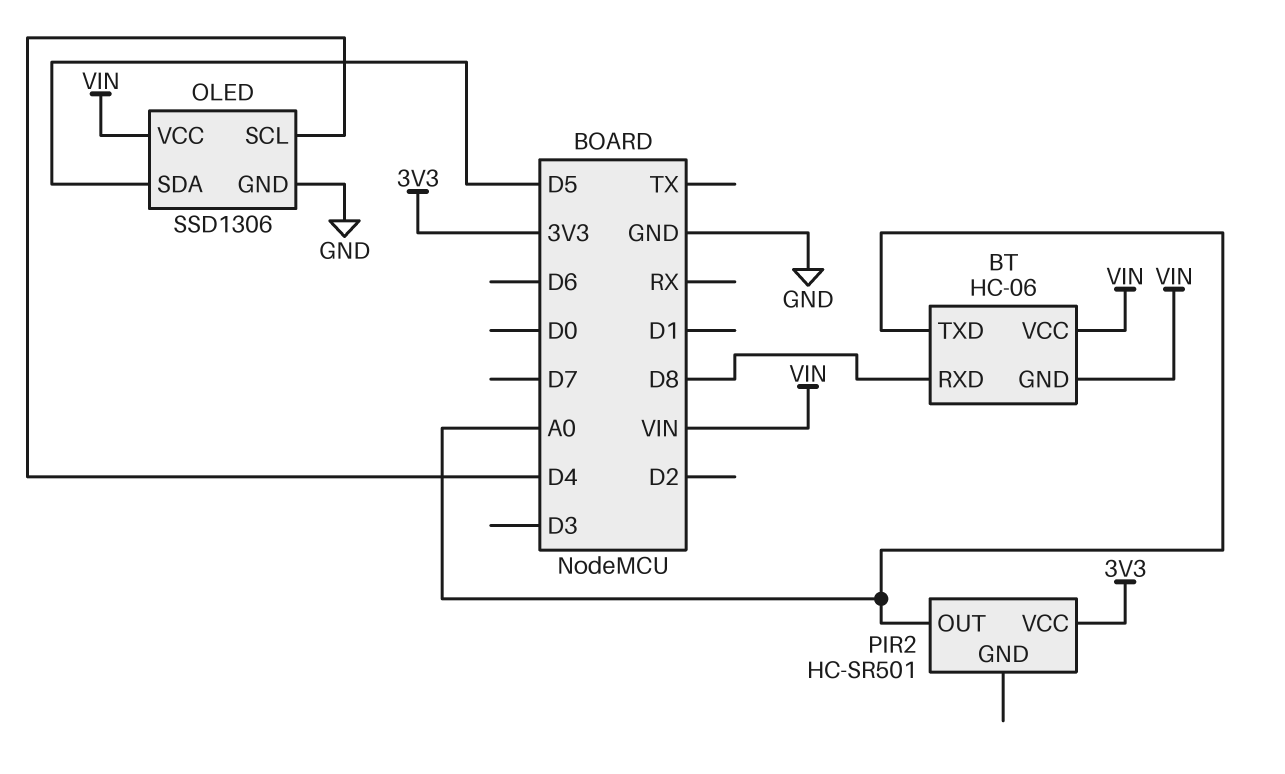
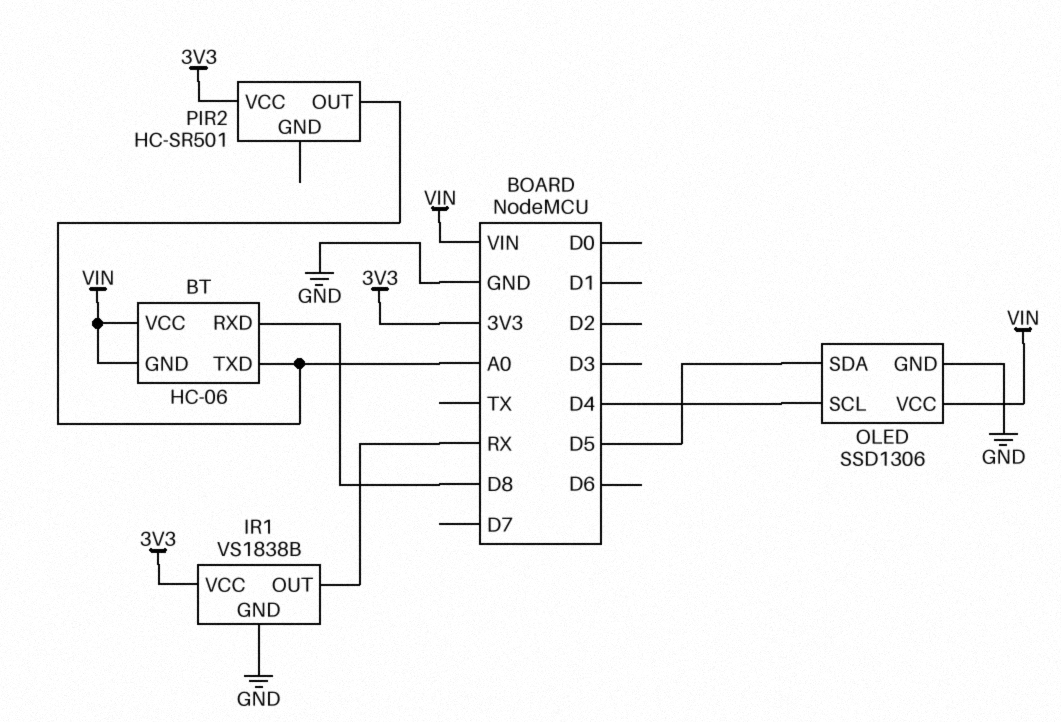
IR1: none -> VS1838B
IR1 pin GND: none -> GND
IR1 pin OUT: none -> RX
IR1 pin VCC: none -> 3V3

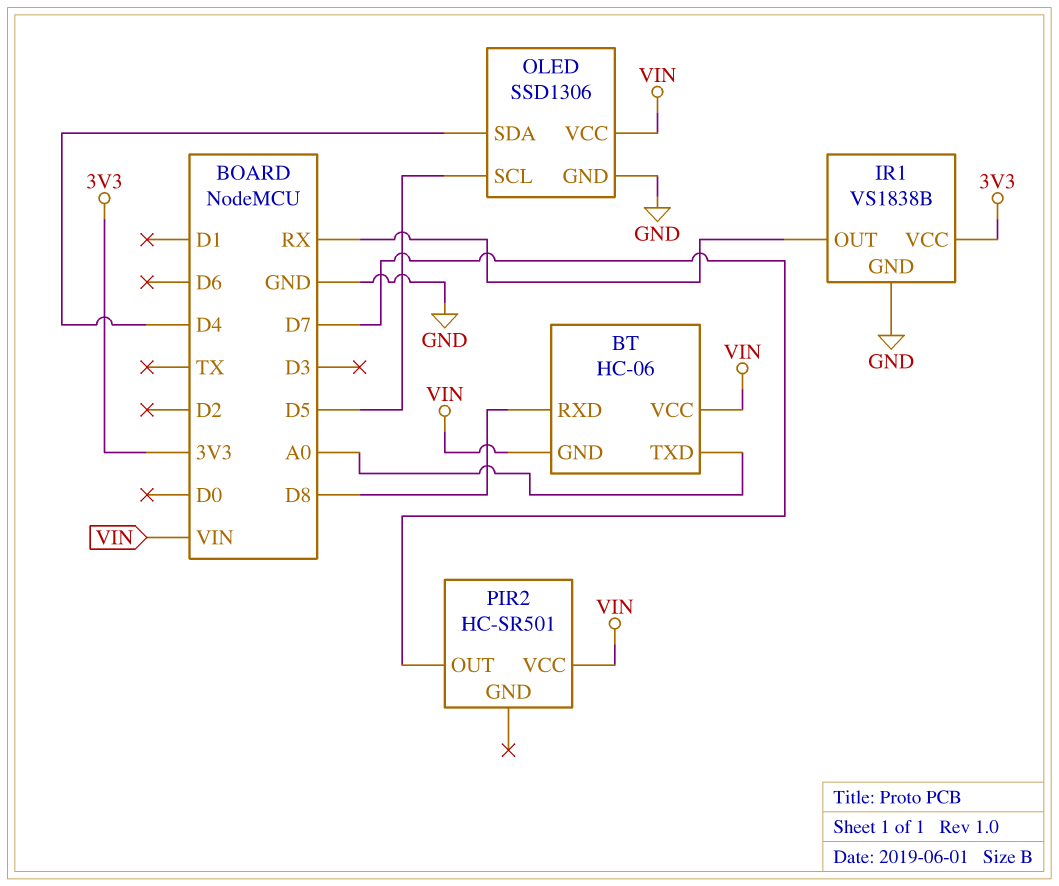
OLED pin SCL: D4 -> D5
OLED pin SDA: D5 -> D4
PIR2 pin OUT: A0 -> D7
PIR2 pin VCC: 3V3 -> VIN

